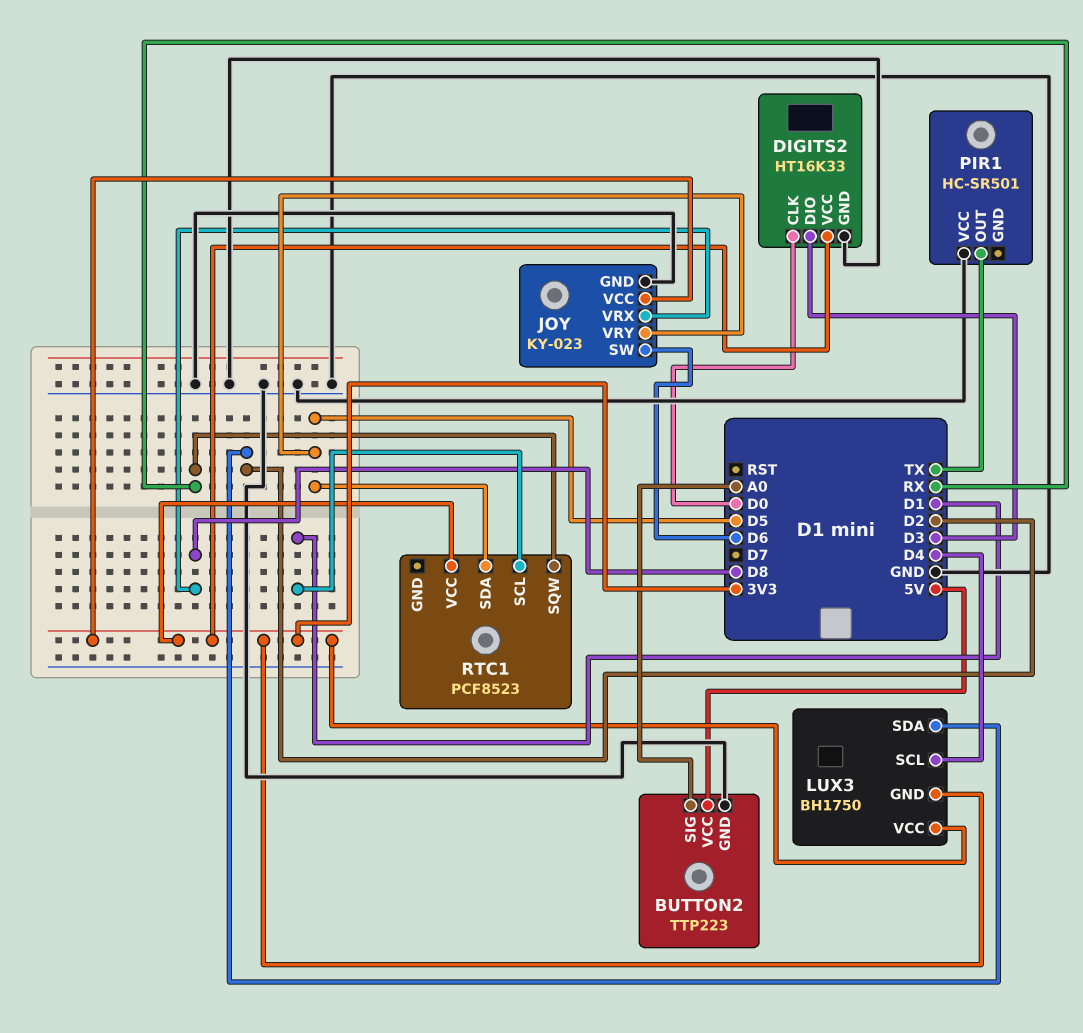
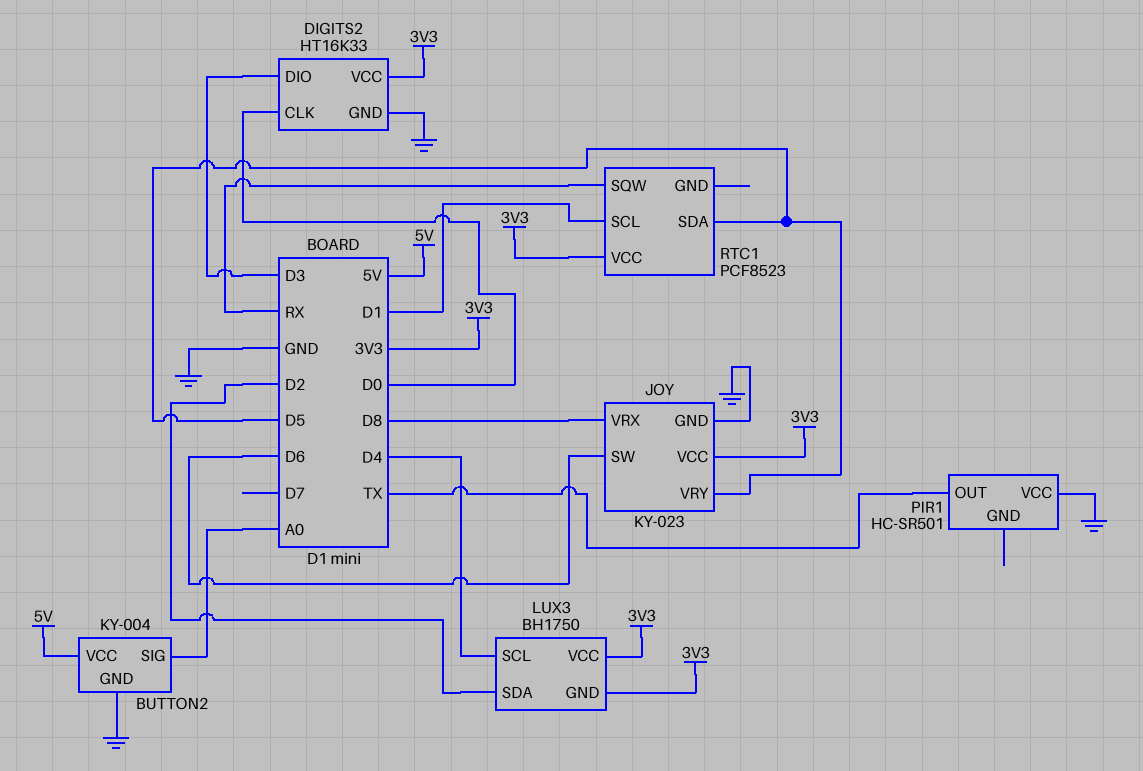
BUTTON2: TTP223 -> KY-004

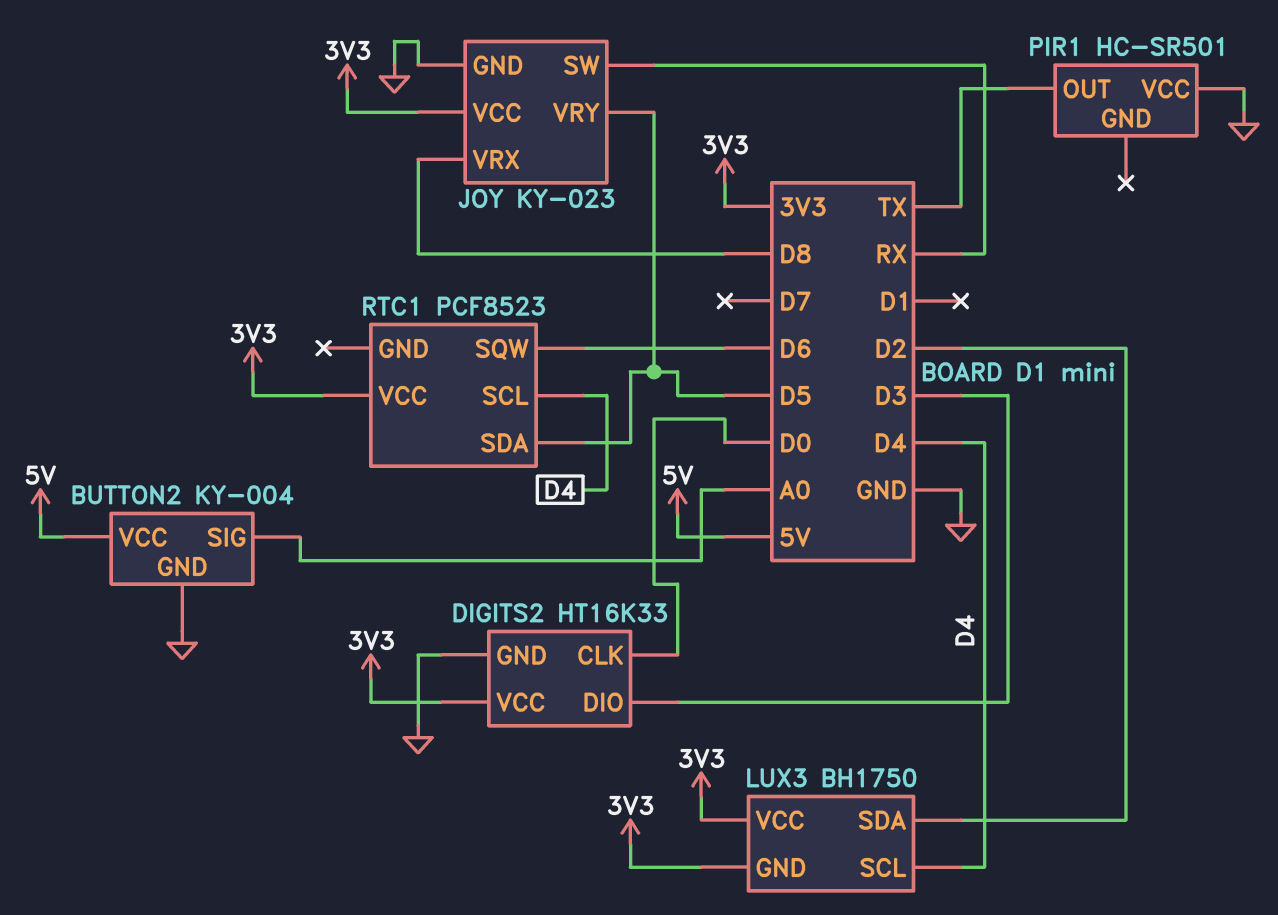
JOY pin SW: D6 -> RX
RTC1 pin SCL: D1 -> D4
RTC1 pin SQW: RX -> D6

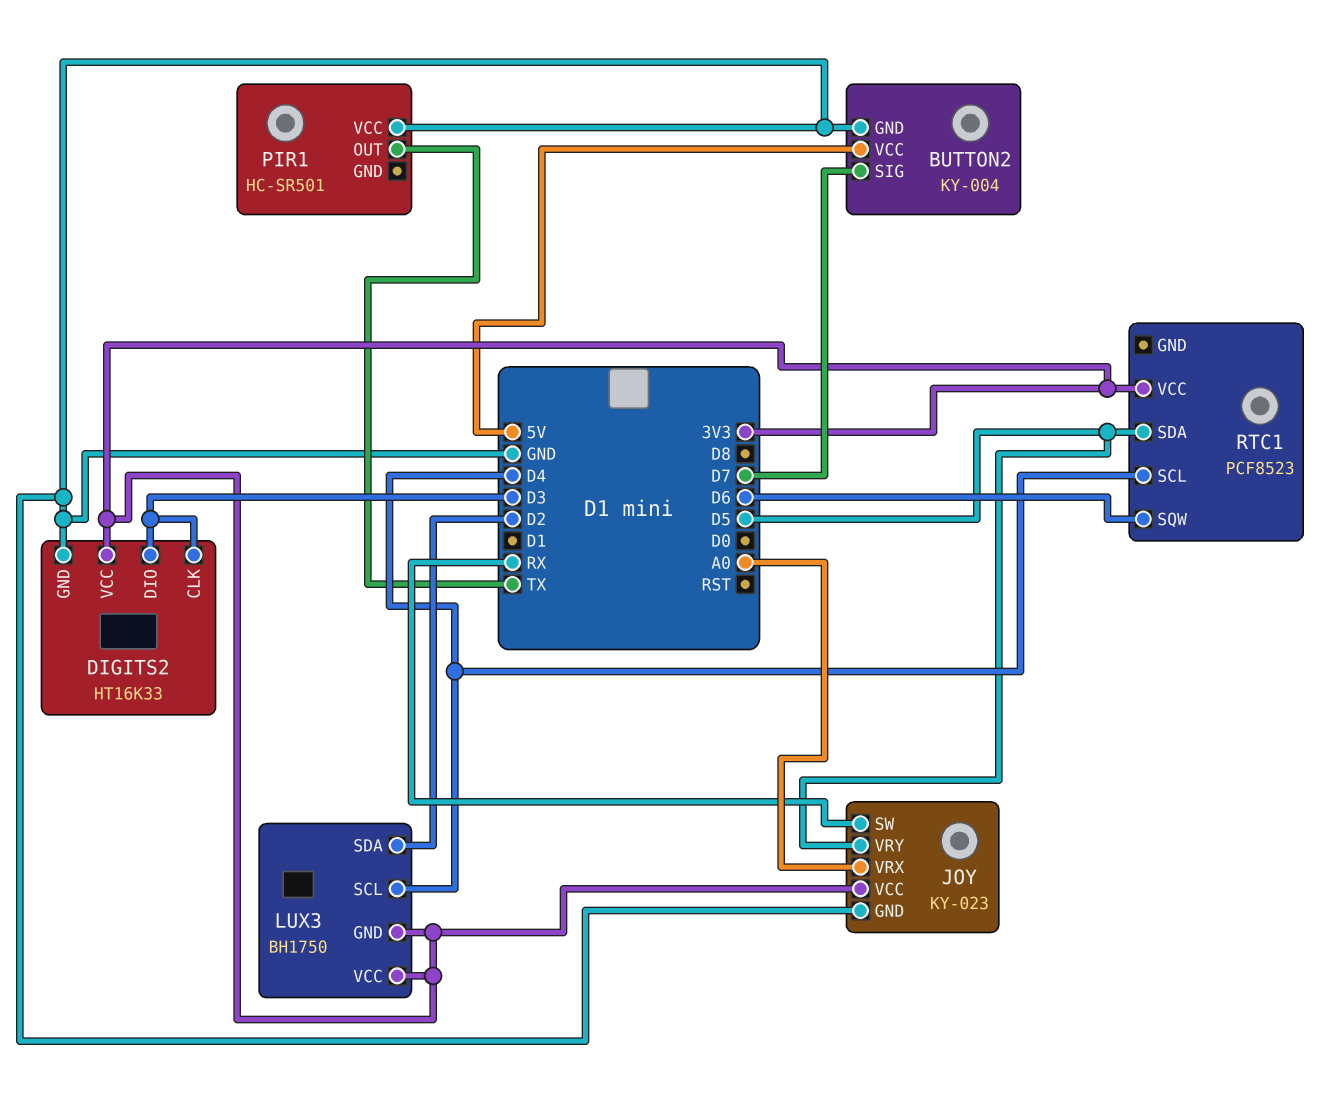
BUTTON2 pin SIG: A0 -> D7
DIGITS2 pin CLK: D0 -> D3
JOY pin VRX: D8 -> A0

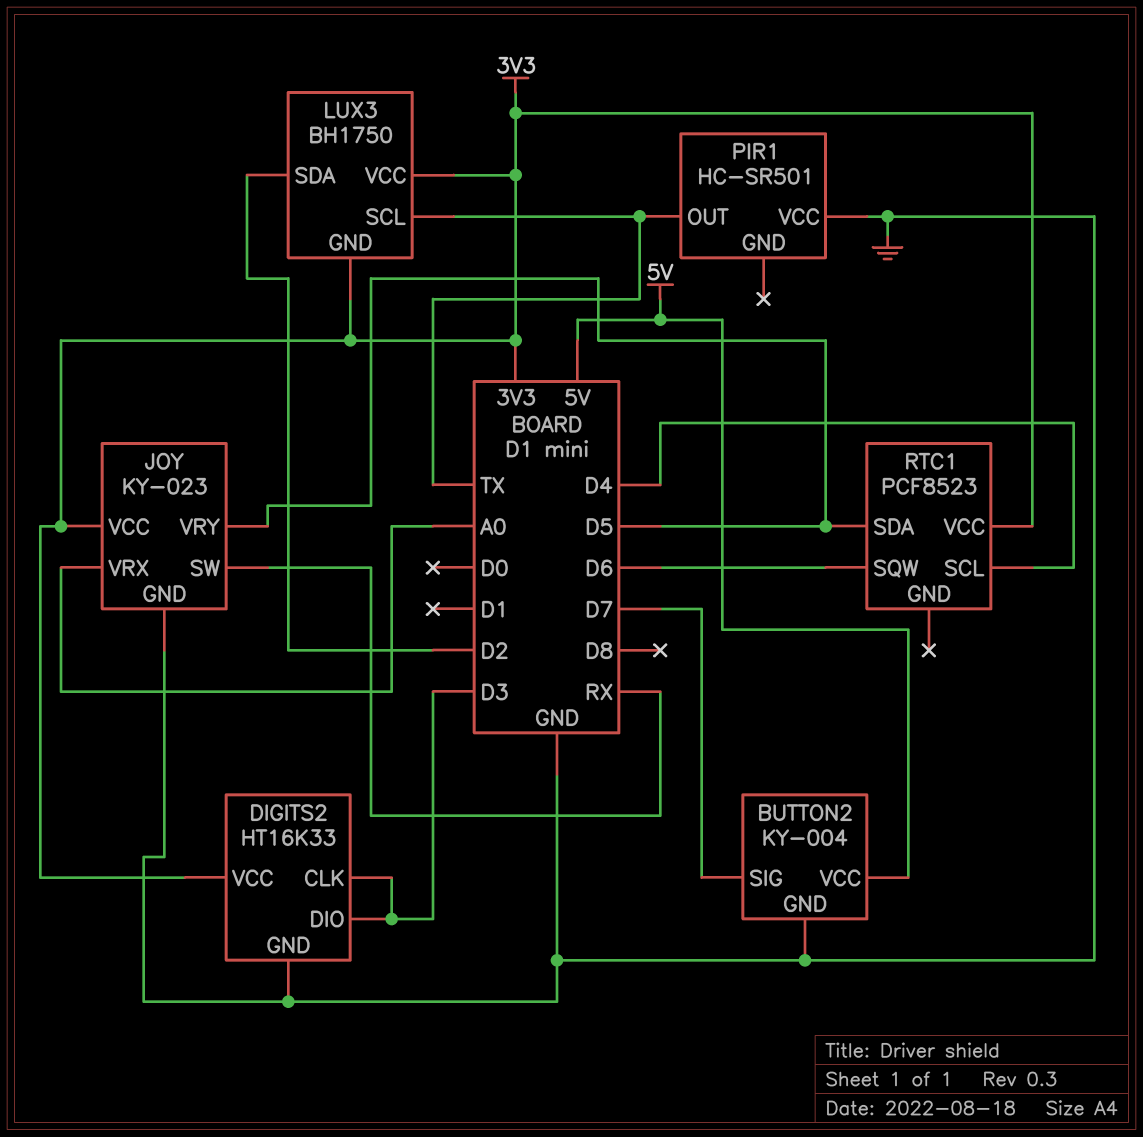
LUX3 pin SCL: D4 -> TX

